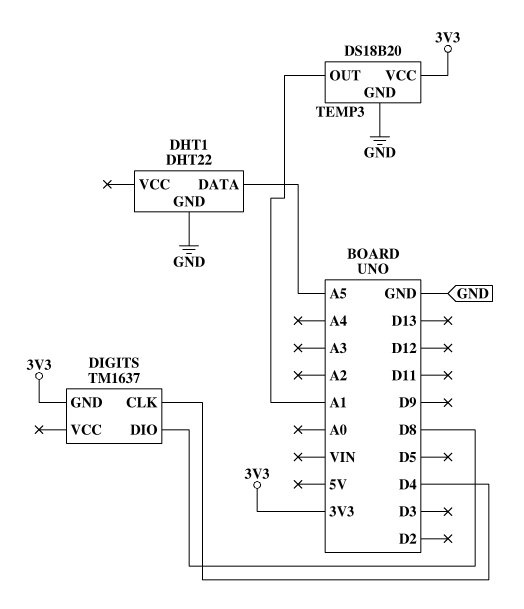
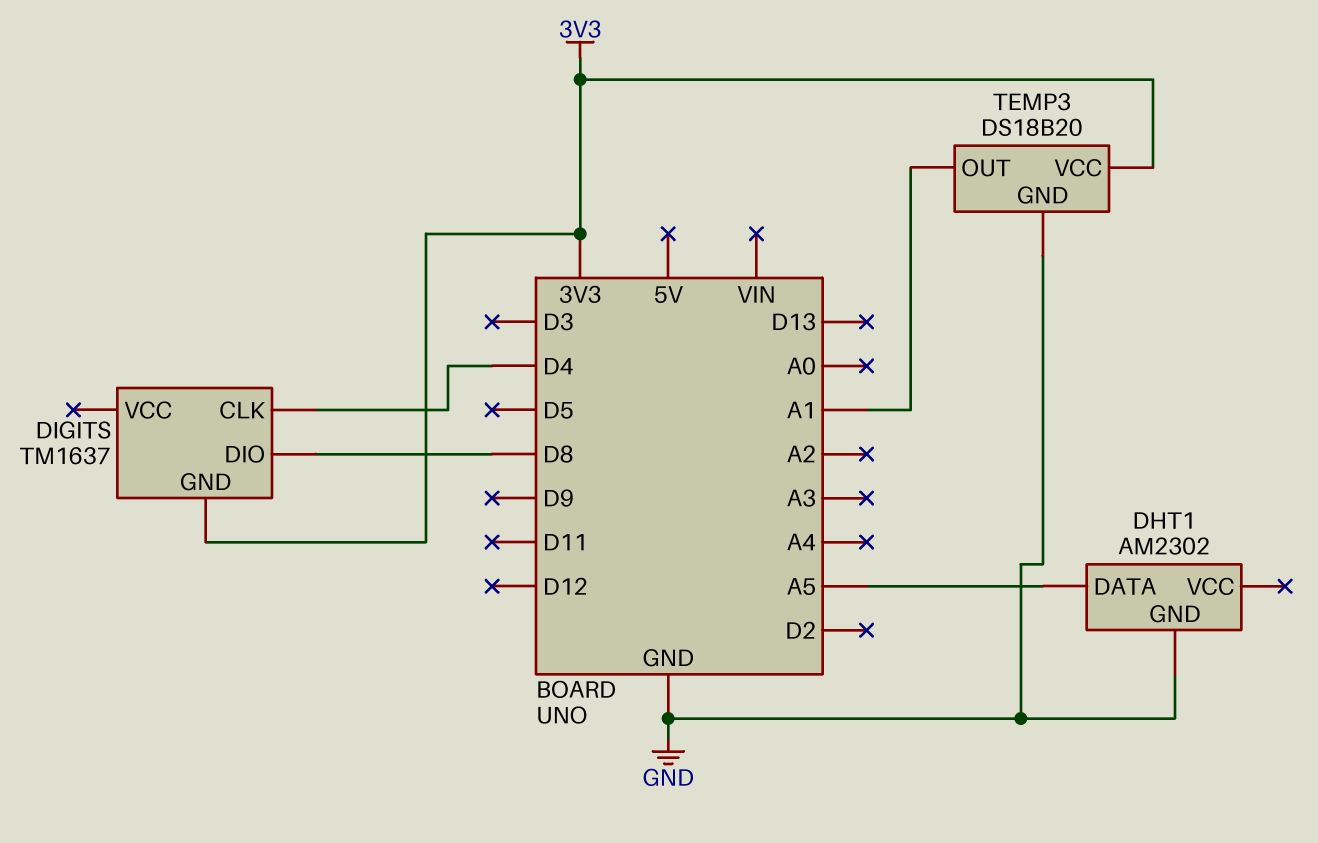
DHT1: DHT22 -> AM2302

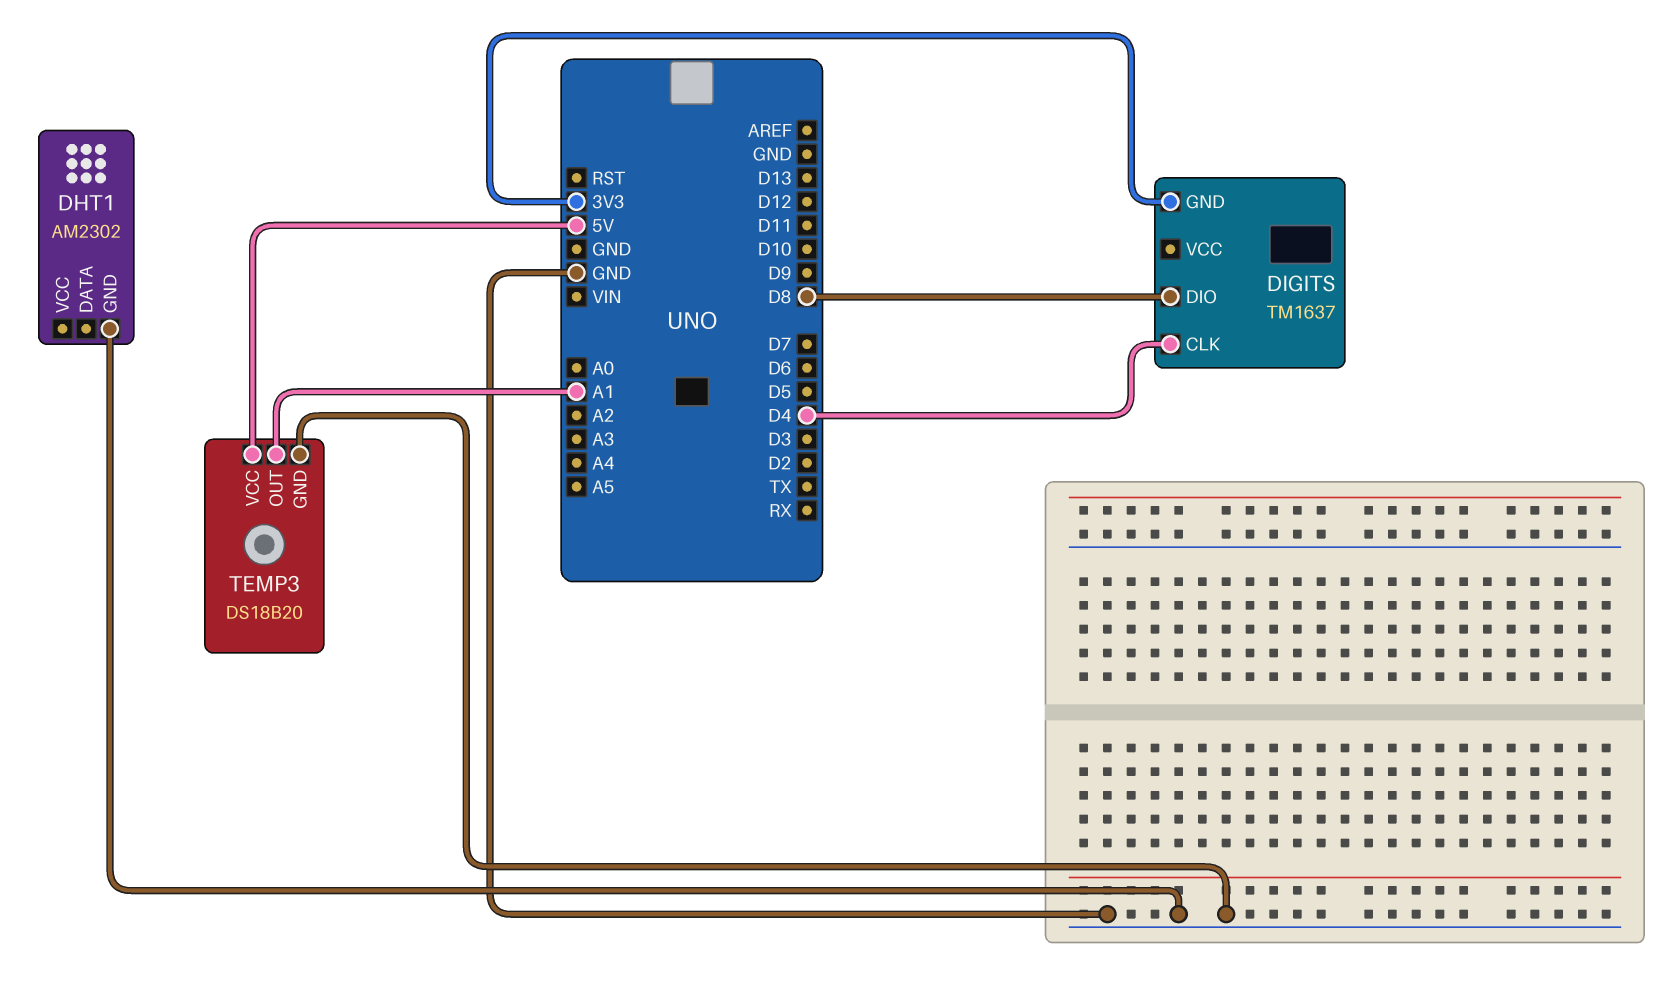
DHT1 pin DATA: A5 -> none
TEMP3 pin VCC: 3V3 -> 5V

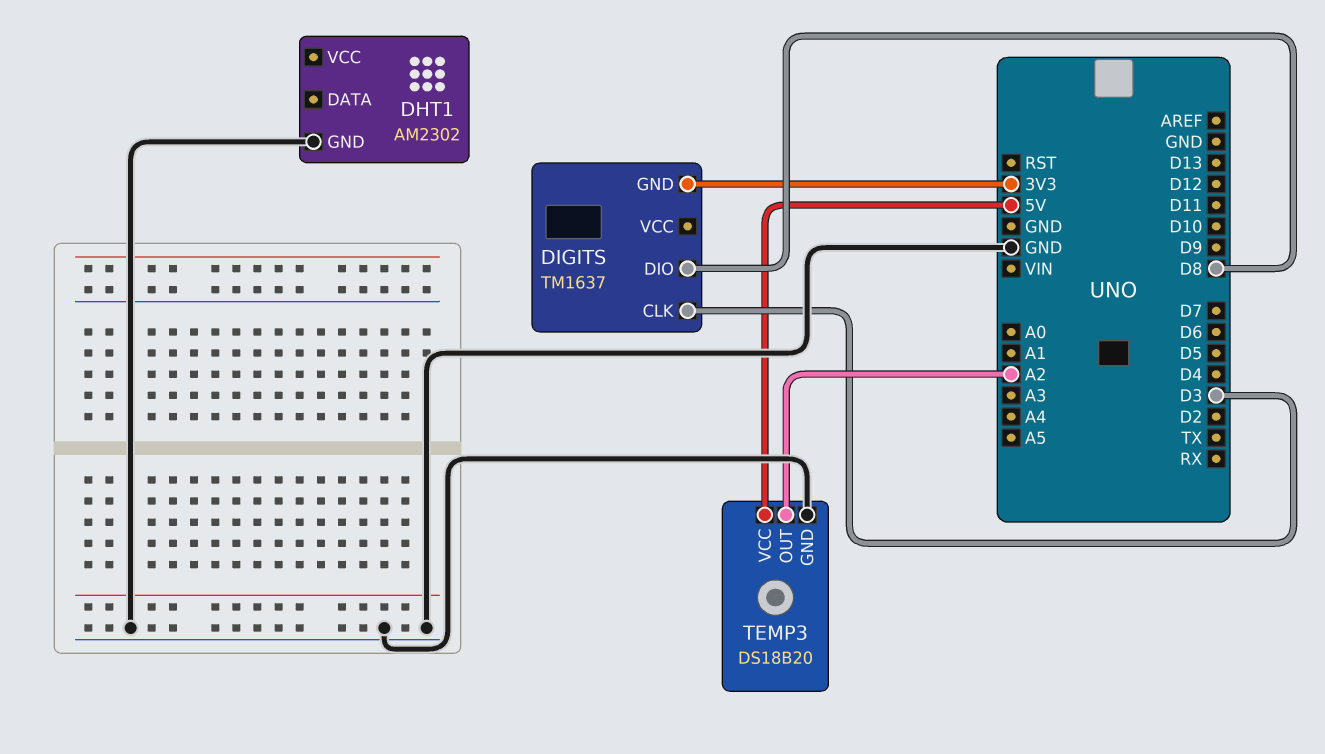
DIGITS pin CLK: D4 -> D3
TEMP3 pin OUT: A1 -> A2

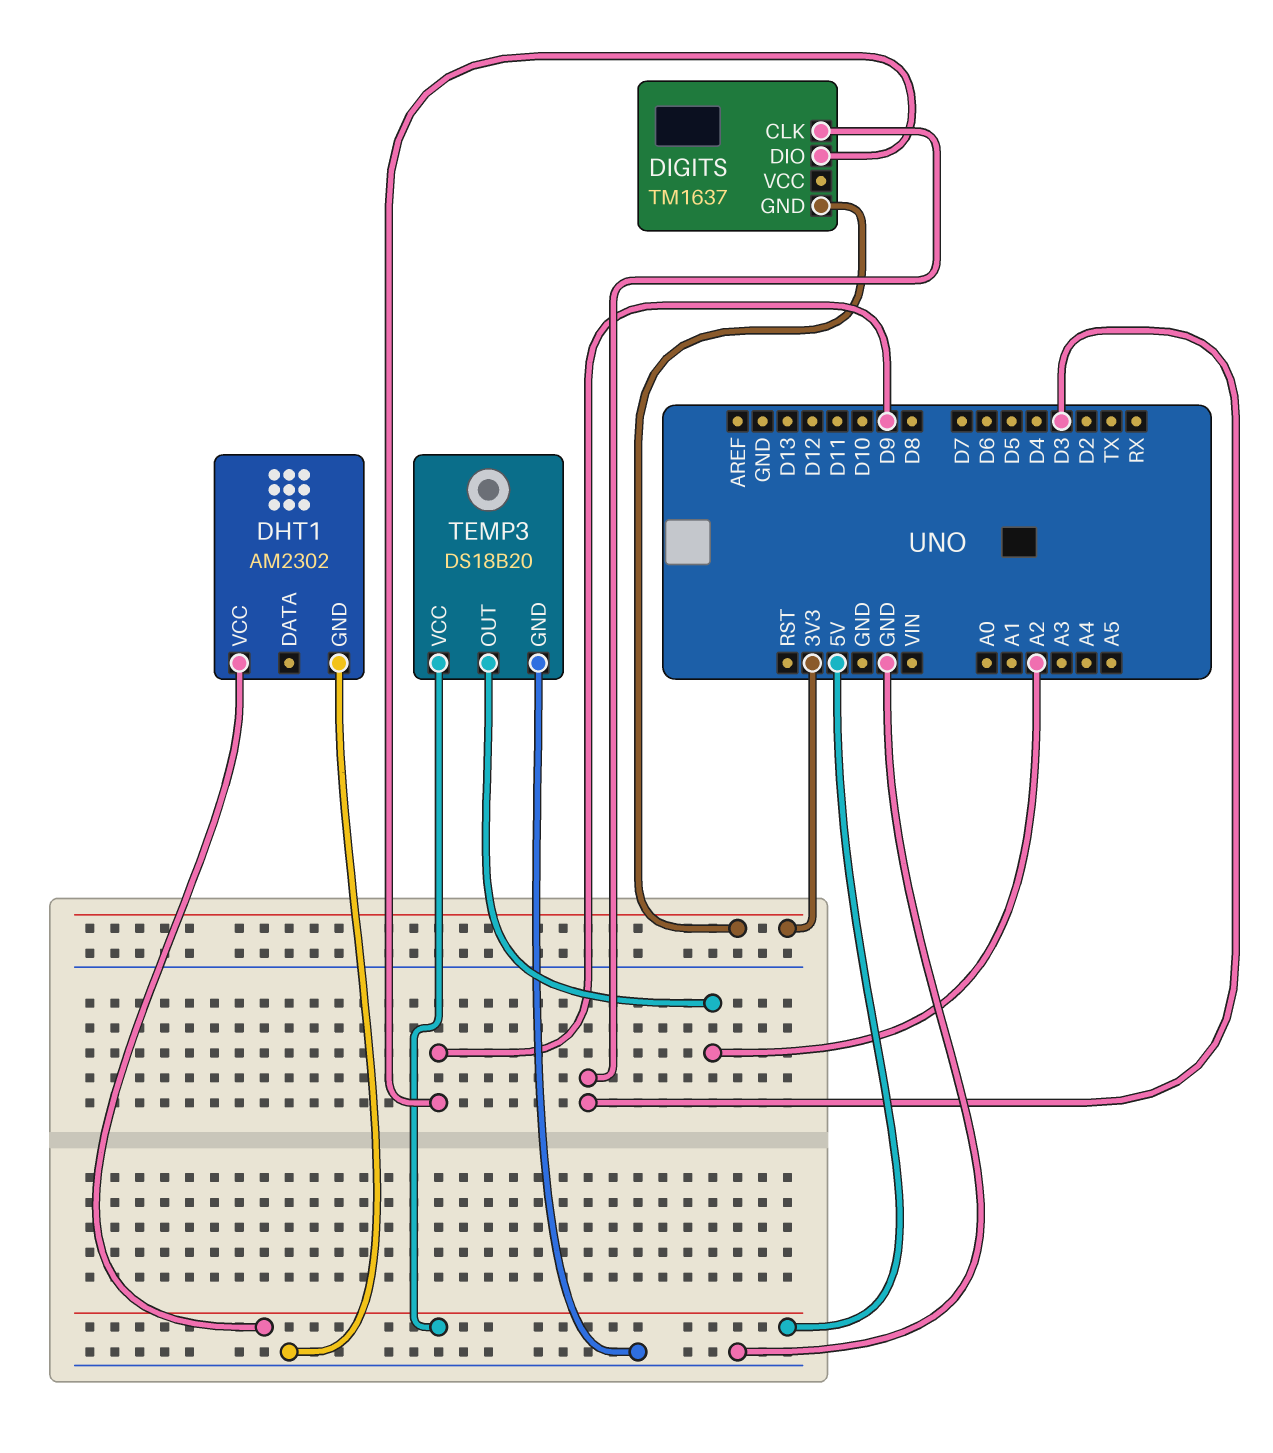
DHT1 pin VCC: none -> 5V
DIGITS pin DIO: D8 -> D9

